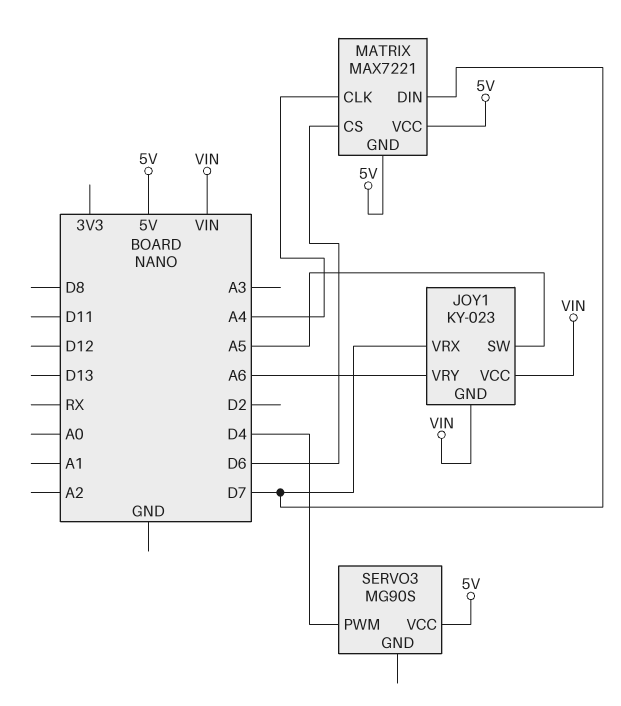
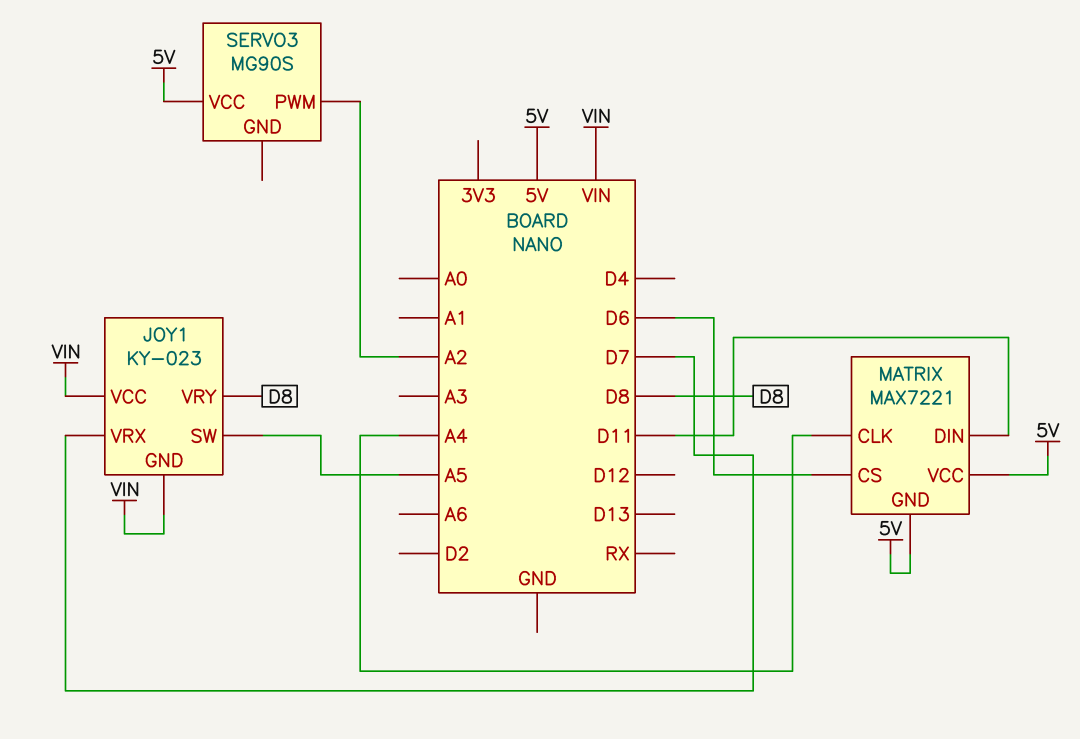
JOY1 pin VRY: A6 -> D8
MATRIX pin DIN: D7 -> D11
SERVO3 pin PWM: D4 -> A2

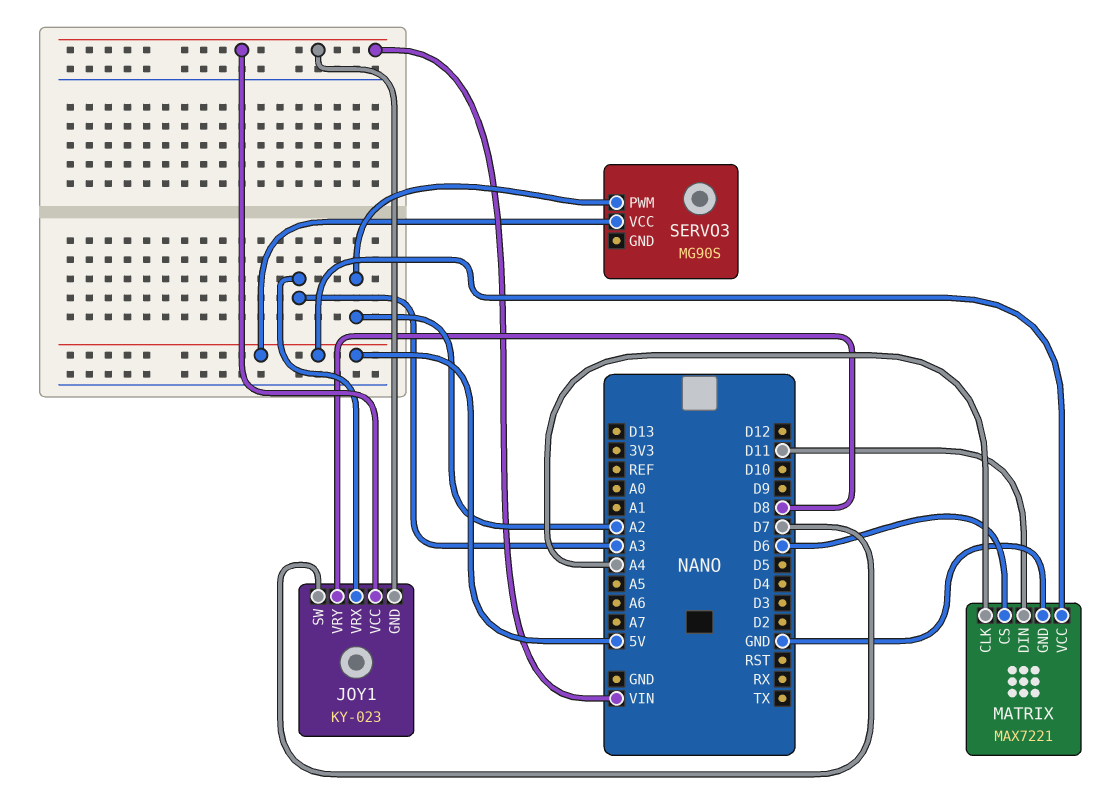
JOY1 pin SW: A5 -> D7
JOY1 pin VRX: D7 -> A3
MATRIX pin GND: 5V -> GND

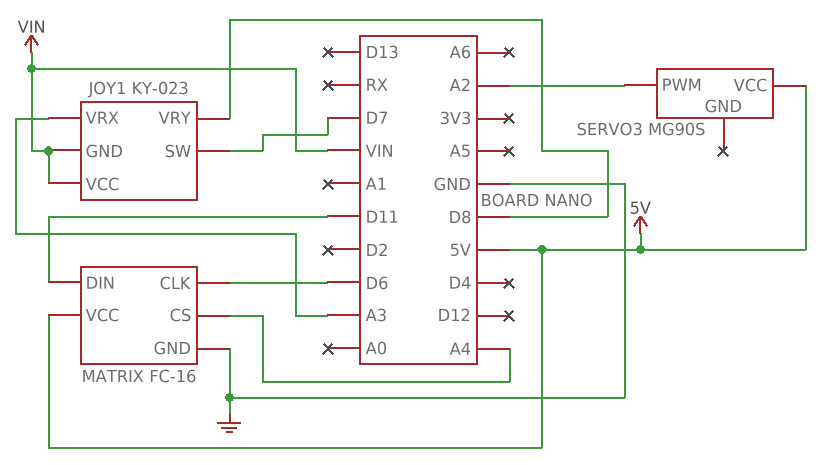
MATRIX: MAX7221 -> FC-16
MATRIX pin CLK: A4 -> D6
MATRIX pin CS: D6 -> A4

